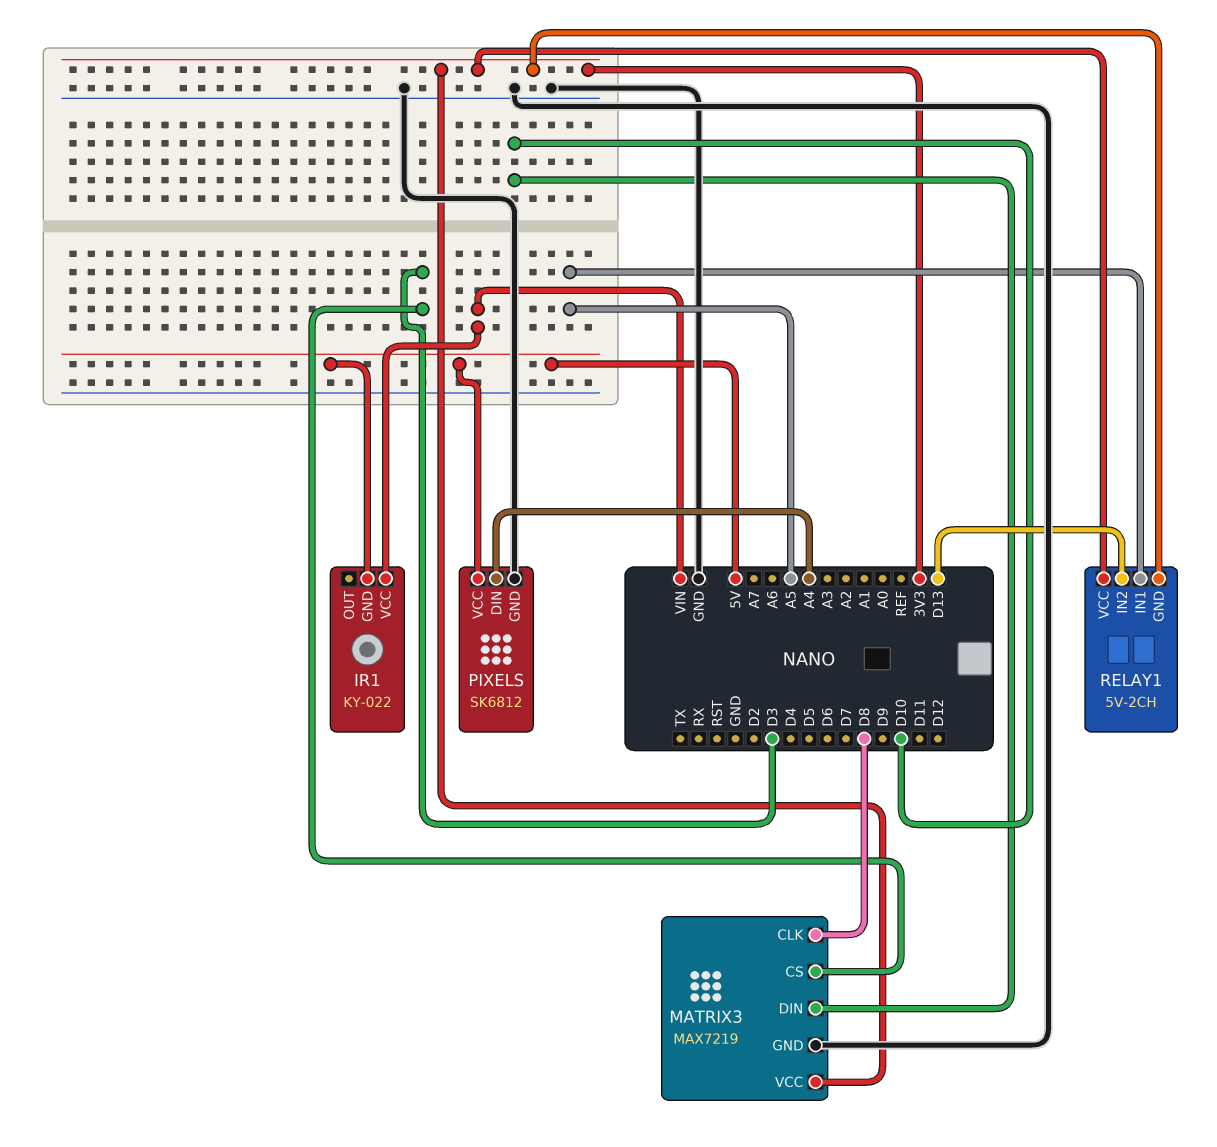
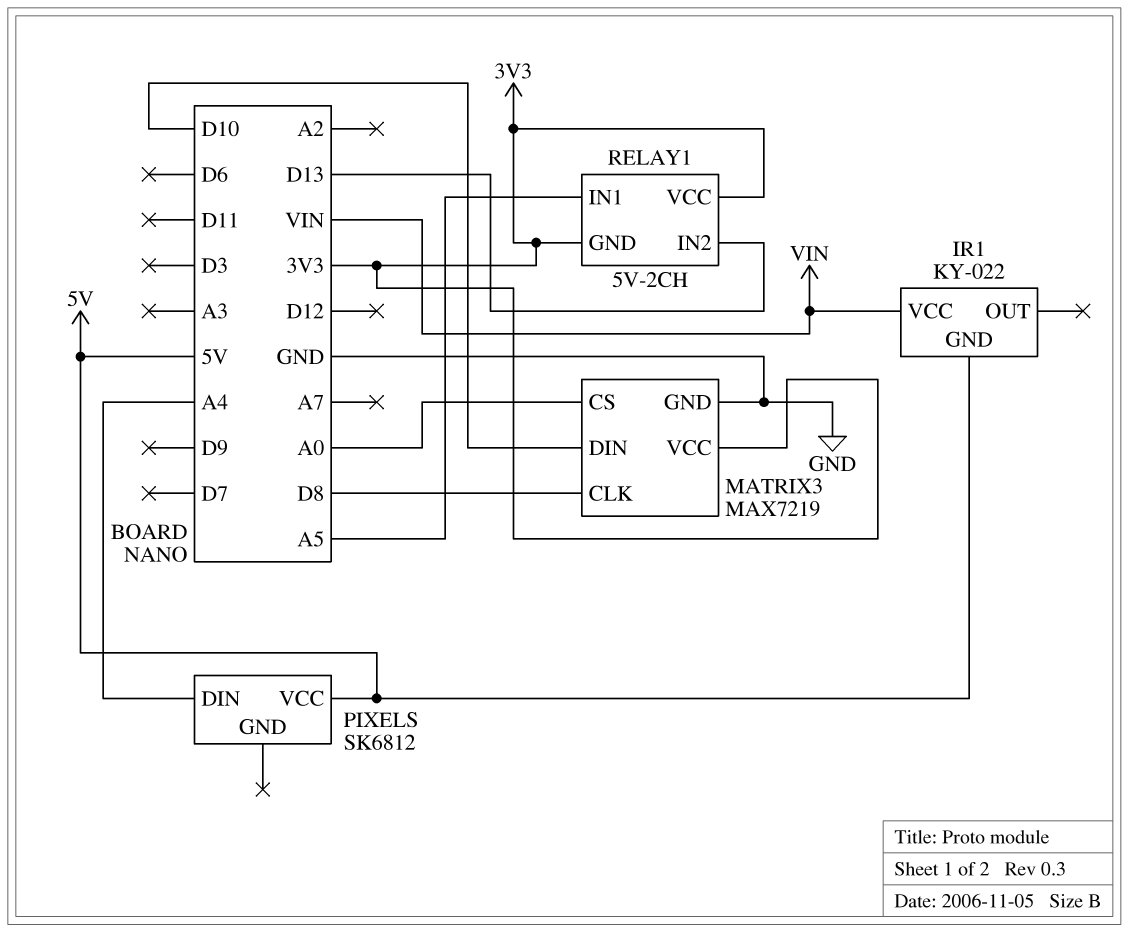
MATRIX3 pin CS: D3 -> A0
PIXELS pin GND: GND -> none

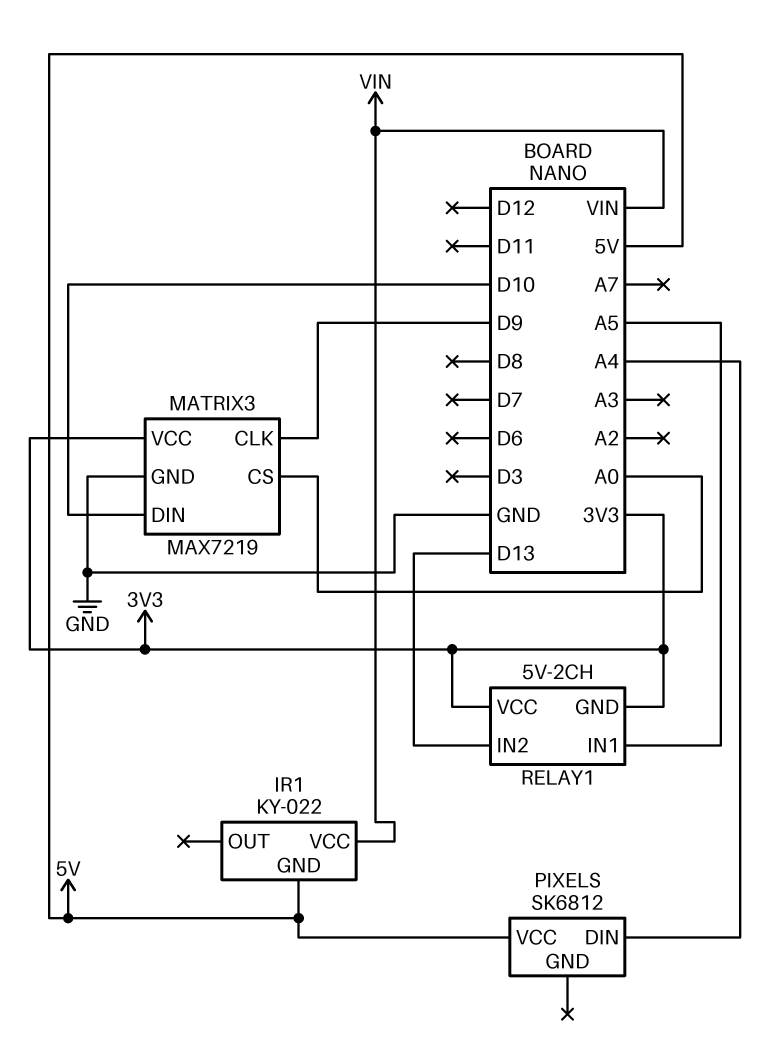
MATRIX3 pin CLK: D8 -> D9

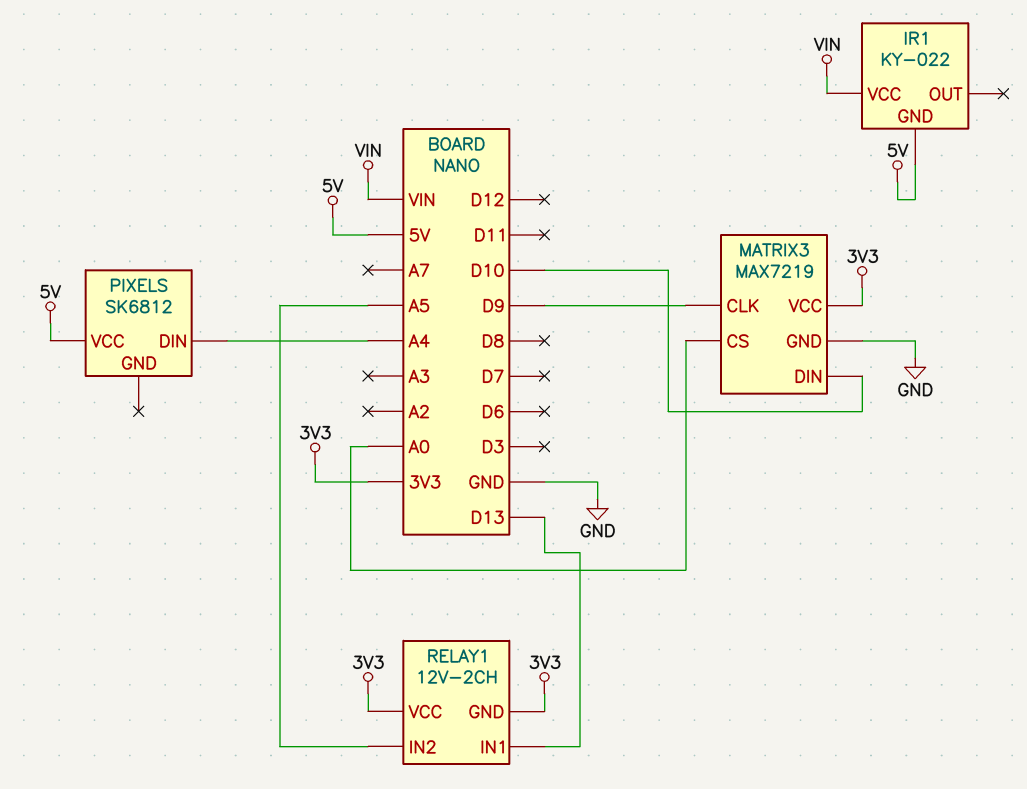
RELAY1: 5V-2CH -> 12V-2CH
RELAY1 pin IN1: A5 -> D13
RELAY1 pin IN2: D13 -> A5

